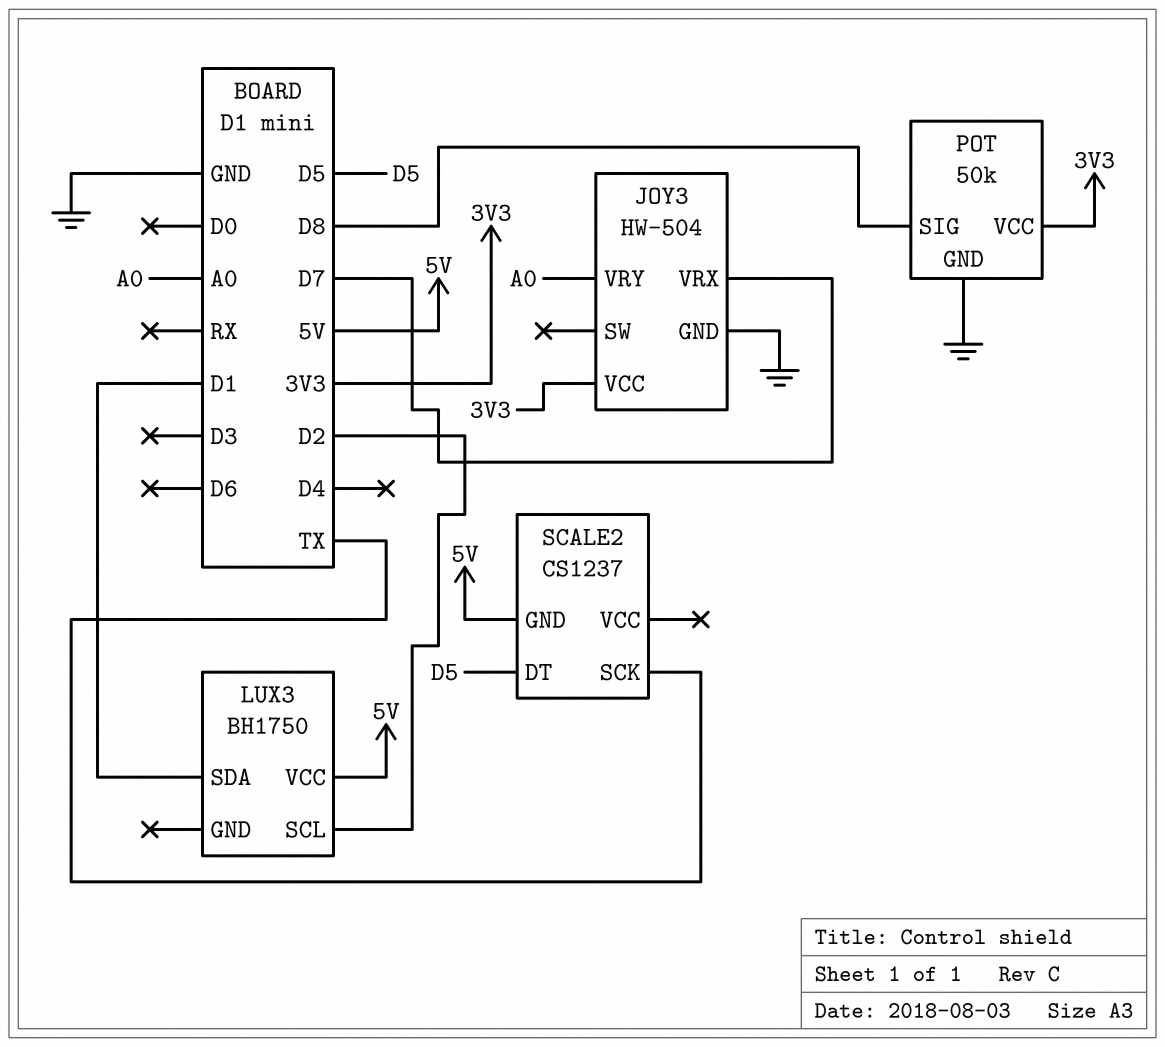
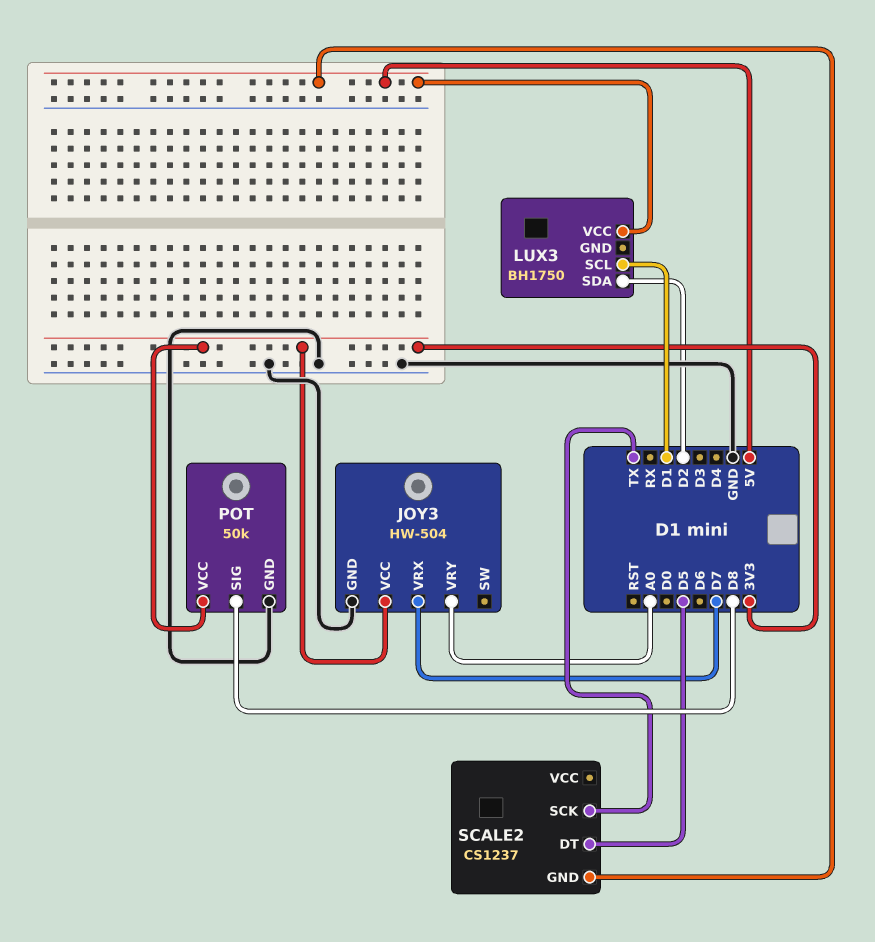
LUX3 pin SCL: D2 -> D1
LUX3 pin SDA: D1 -> D2

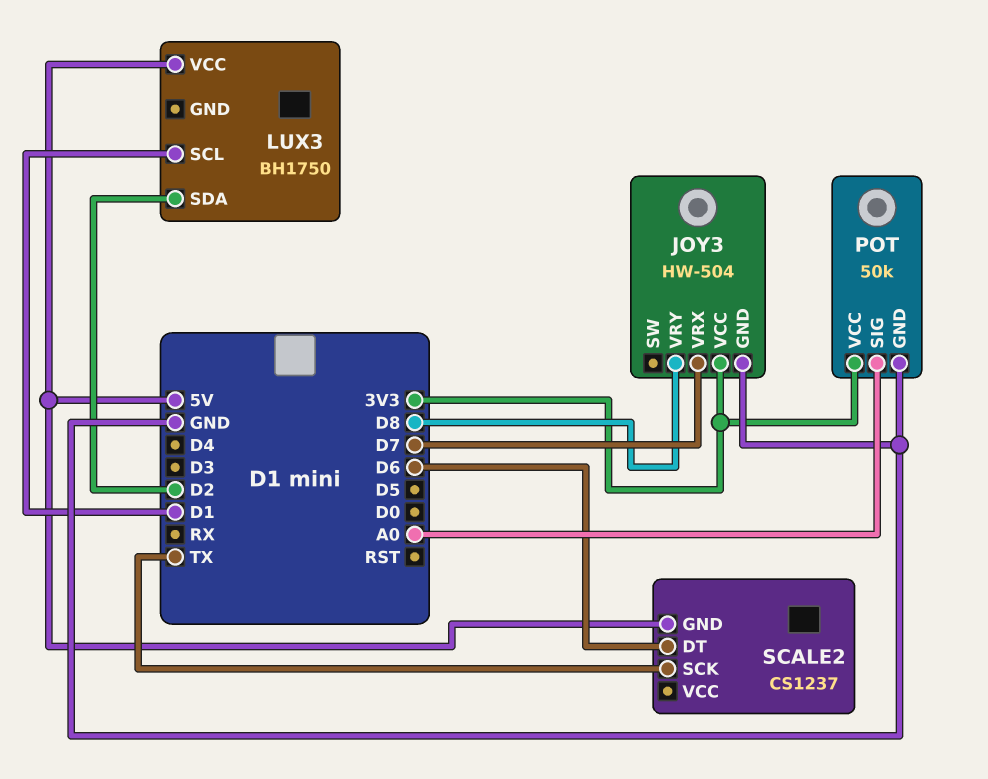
JOY3 pin VRY: A0 -> D8
POT pin SIG: D8 -> A0
SCALE2 pin DT: D5 -> D6

